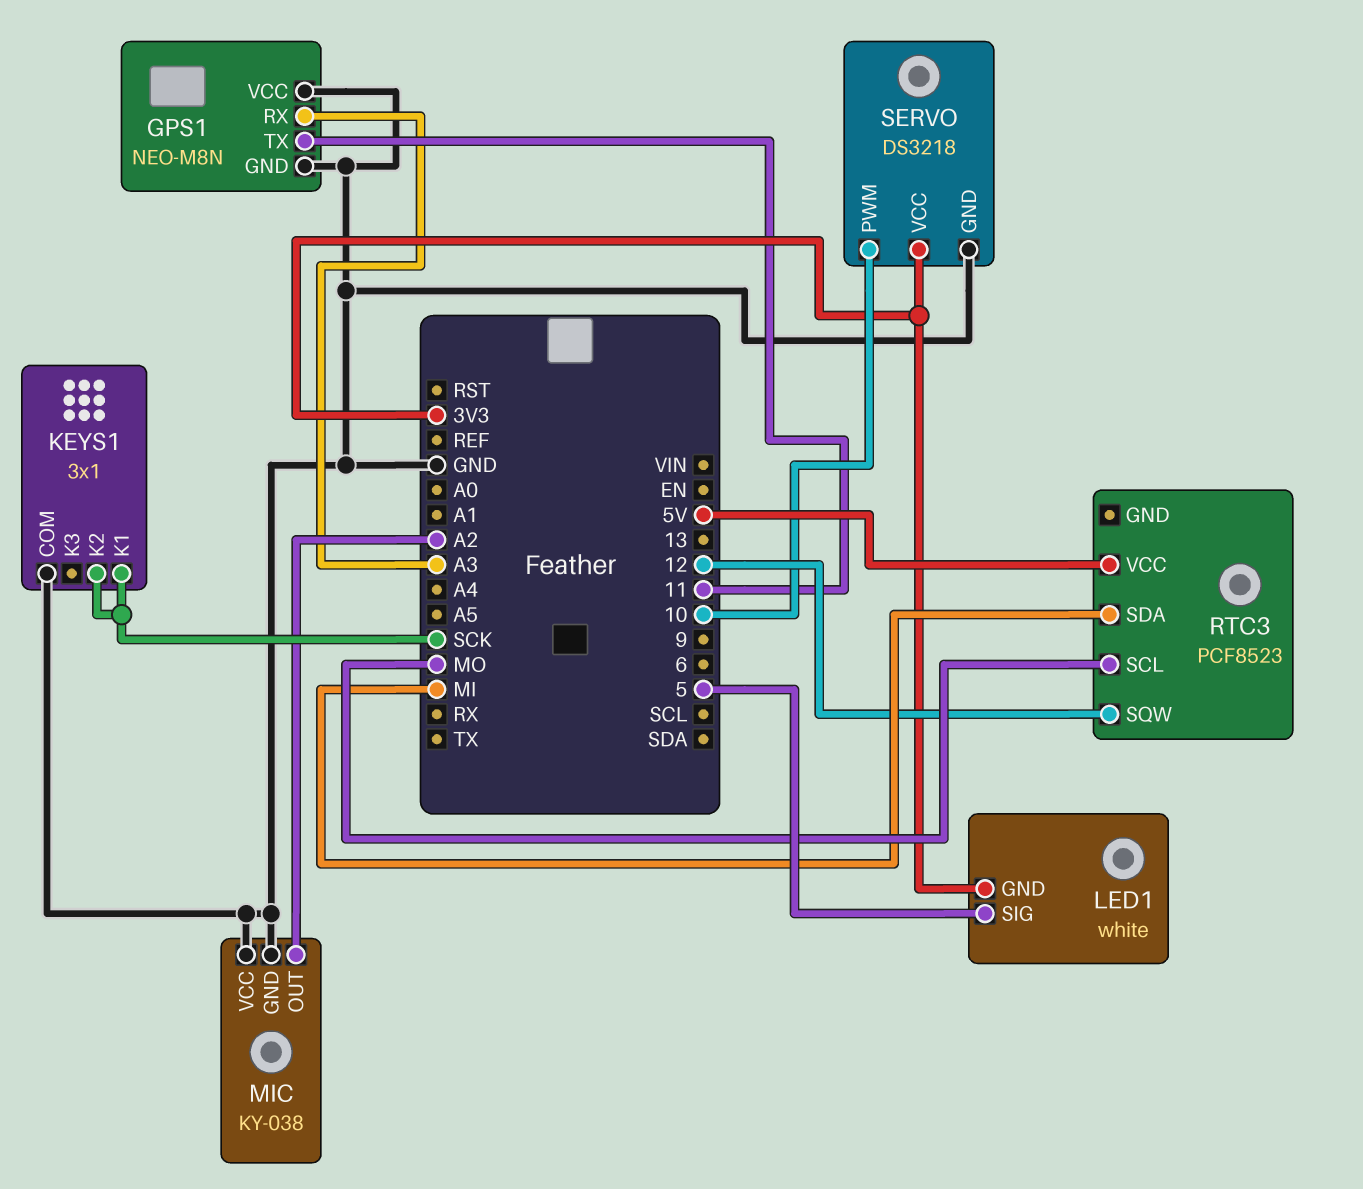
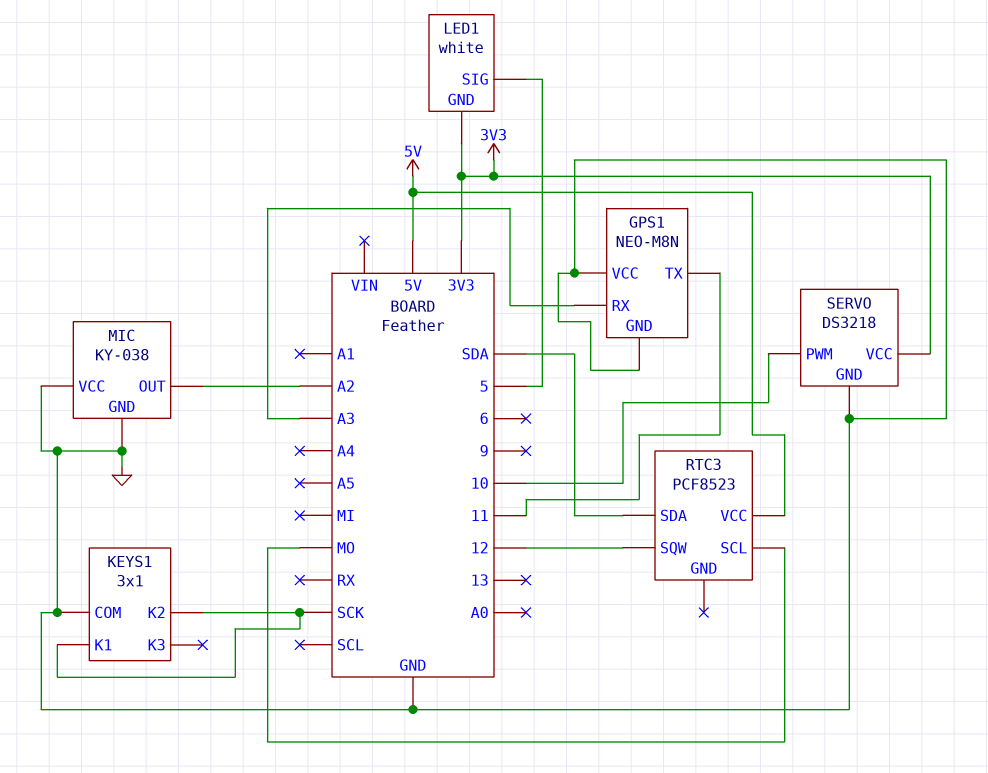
RTC3 pin SDA: MI -> SDA

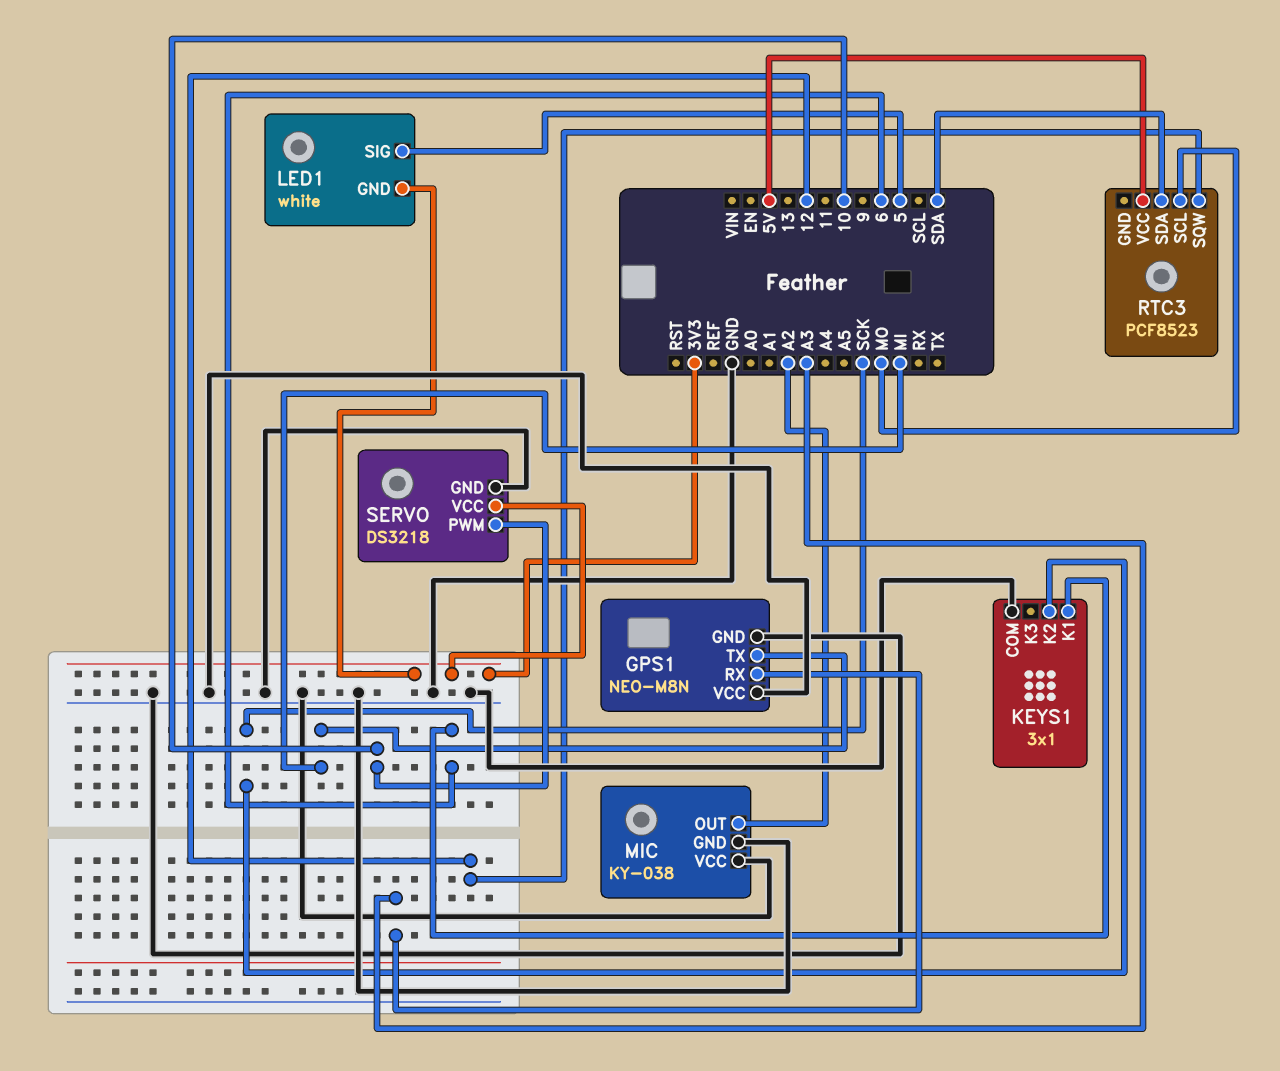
GPS1 pin TX: 11 -> MI
KEYS1 pin K1: SCK -> 6

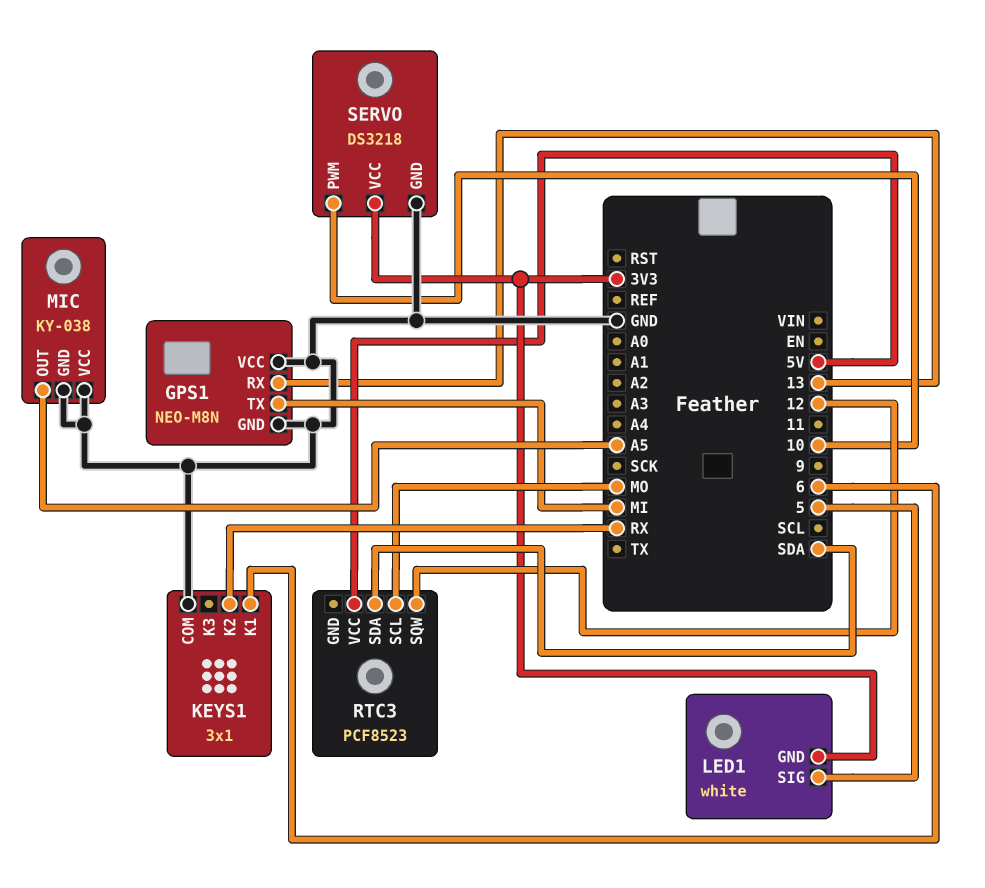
GPS1 pin RX: A3 -> 13
KEYS1 pin K2: SCK -> RX
MIC pin OUT: A2 -> A5

